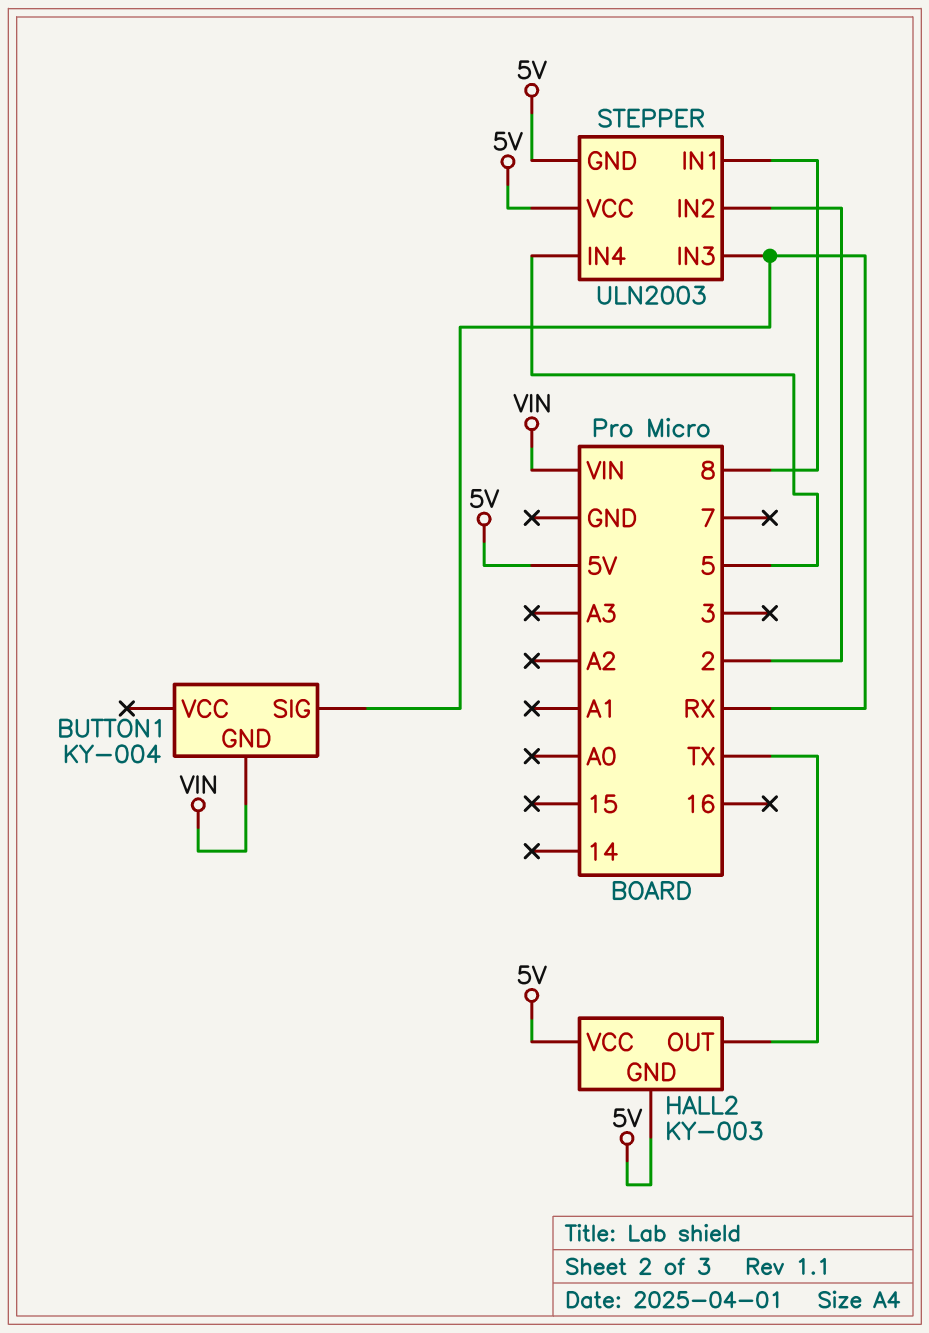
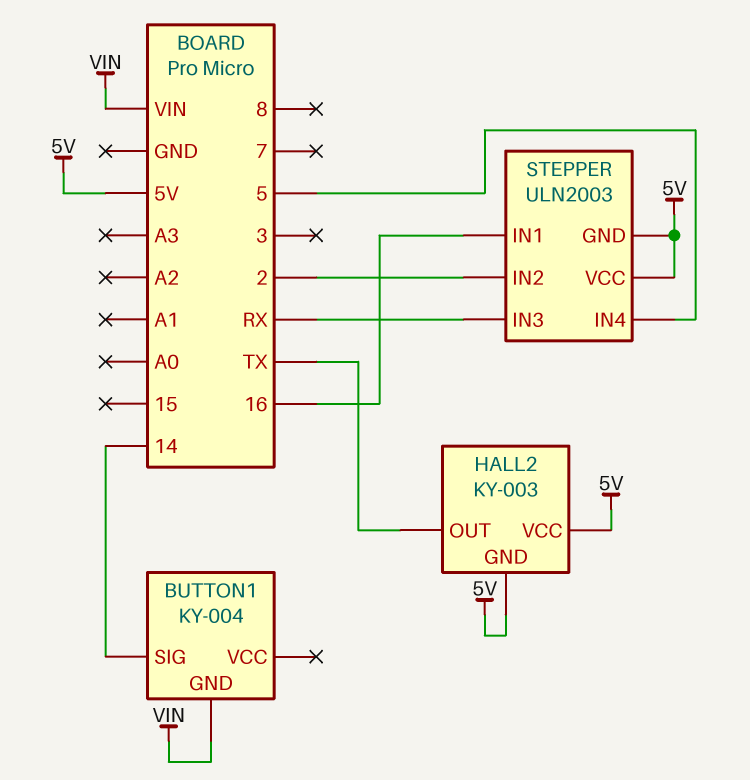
BUTTON1 pin SIG: RX -> 14
STEPPER pin IN1: 8 -> 16

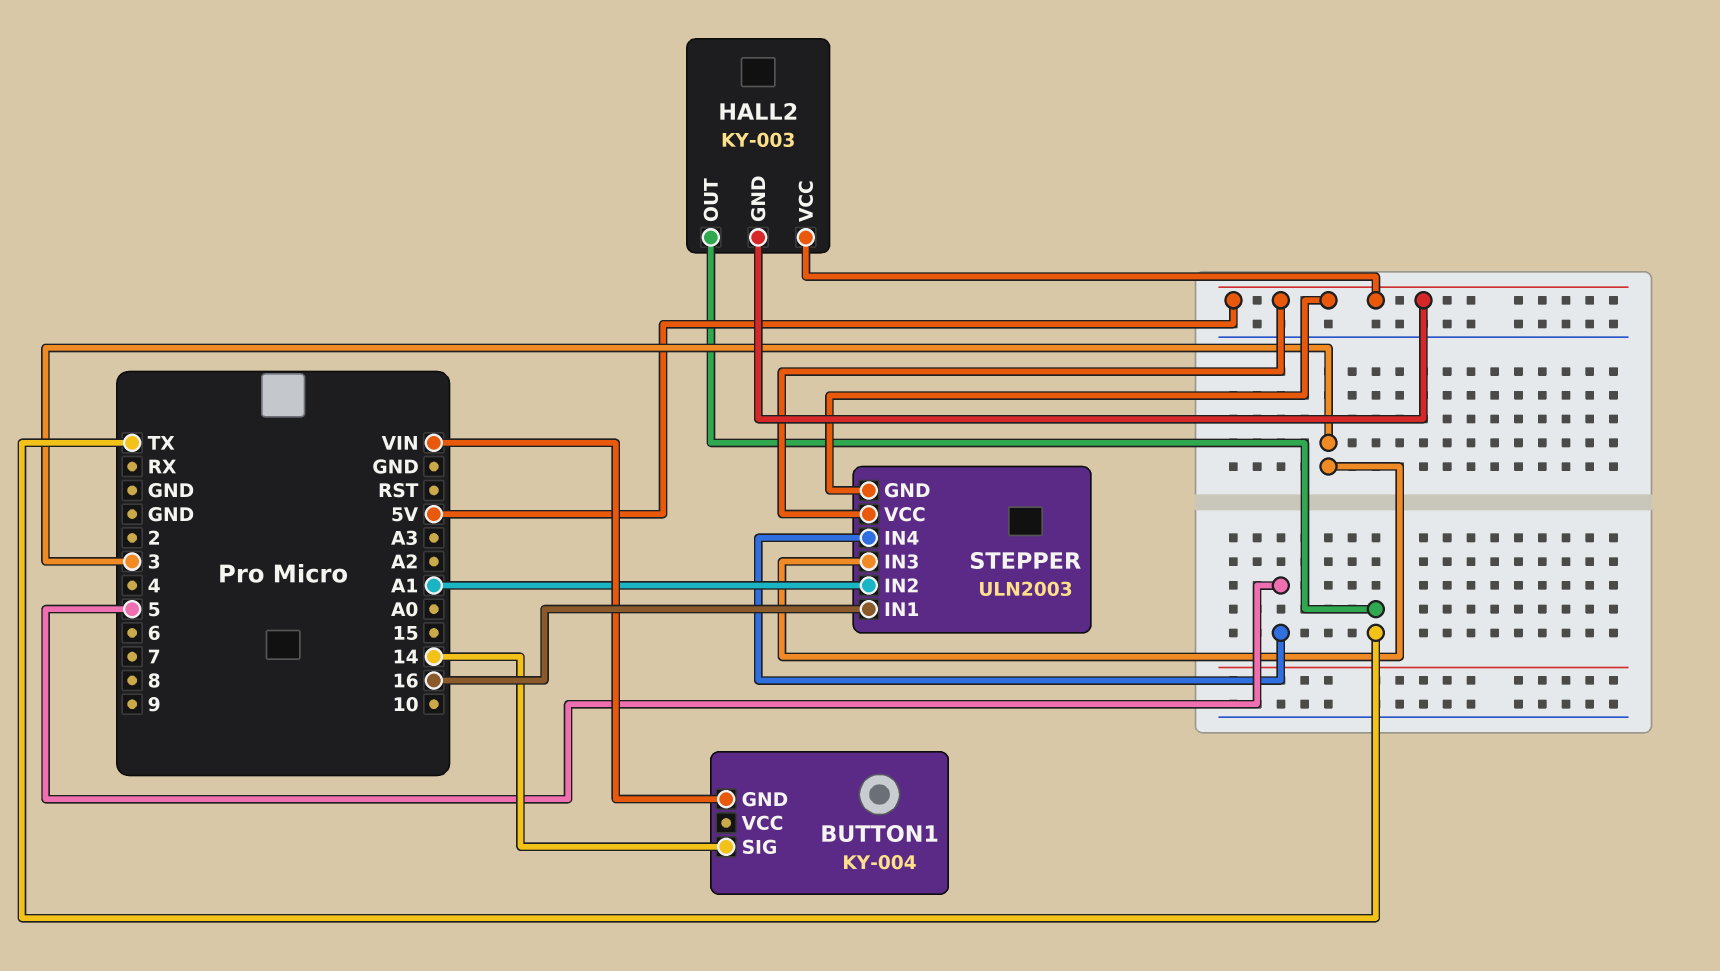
STEPPER pin IN2: 2 -> A1
STEPPER pin IN3: RX -> 3

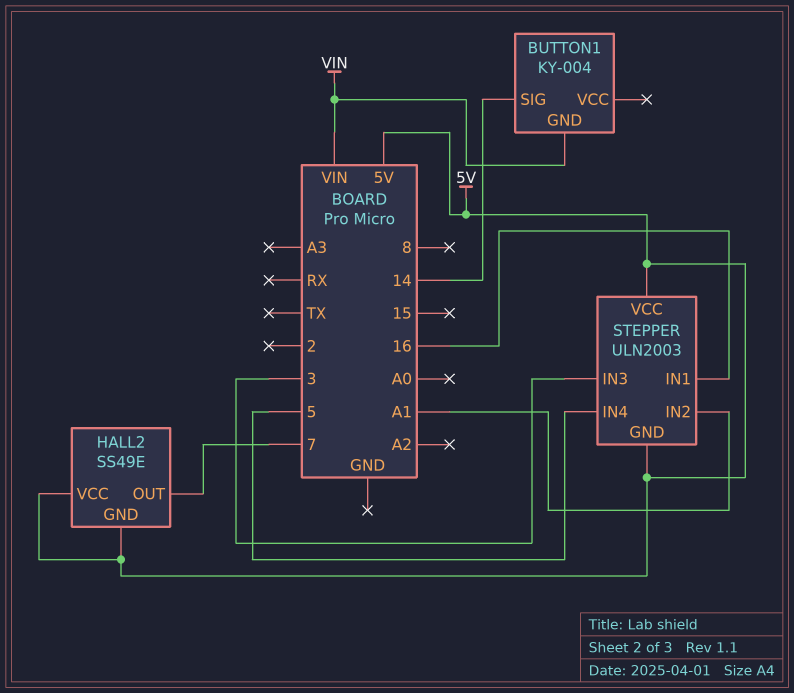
HALL2: KY-003 -> SS49E
HALL2 pin OUT: TX -> 7

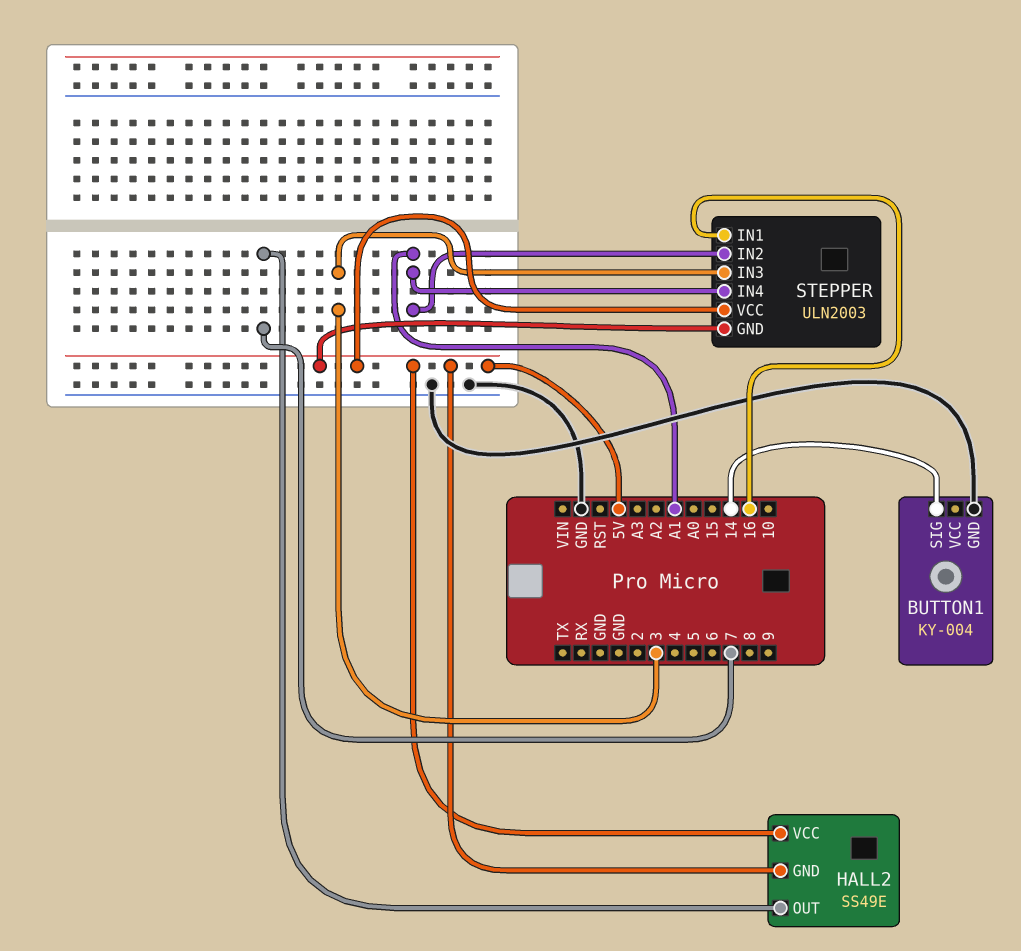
BUTTON1 pin GND: VIN -> GND
STEPPER pin IN4: 5 -> A1

